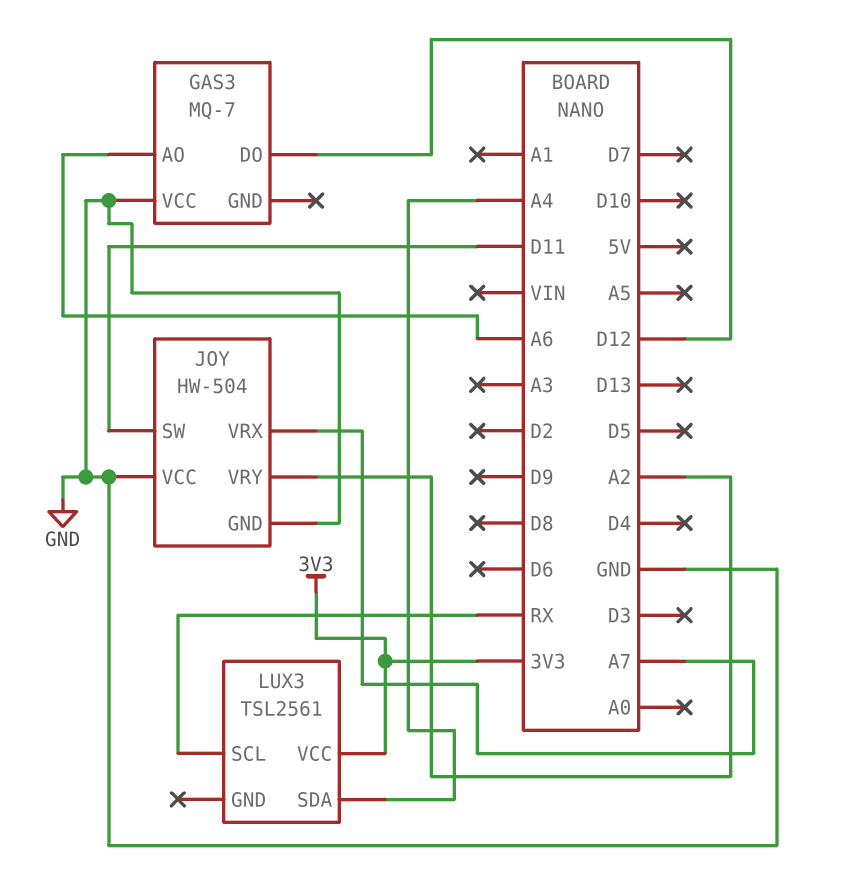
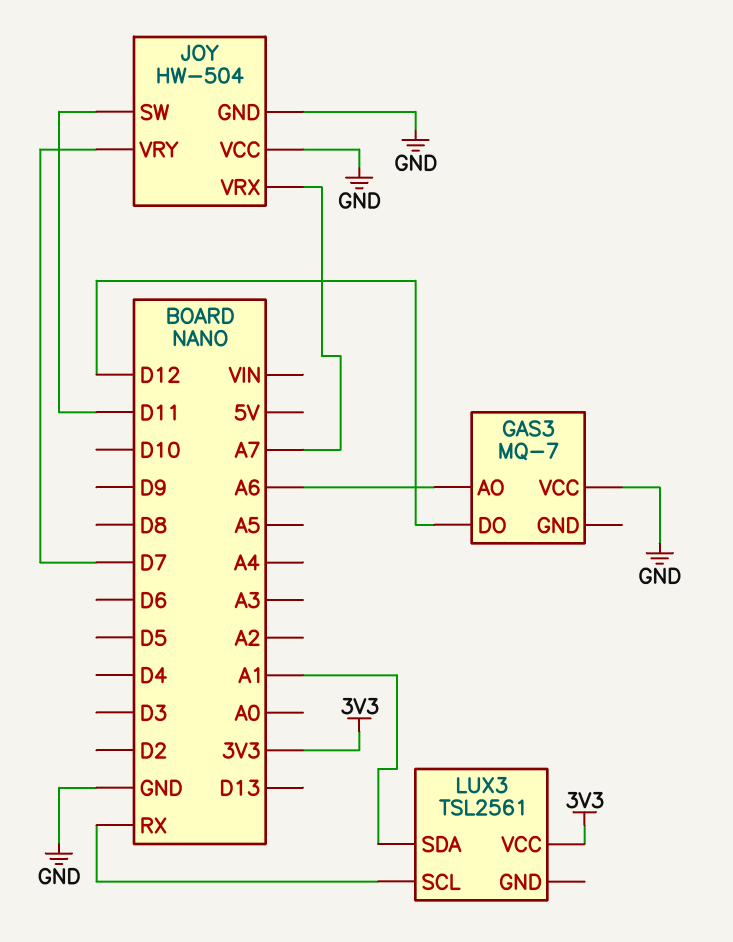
JOY pin VRY: A2 -> D7
LUX3 pin SDA: A4 -> A1

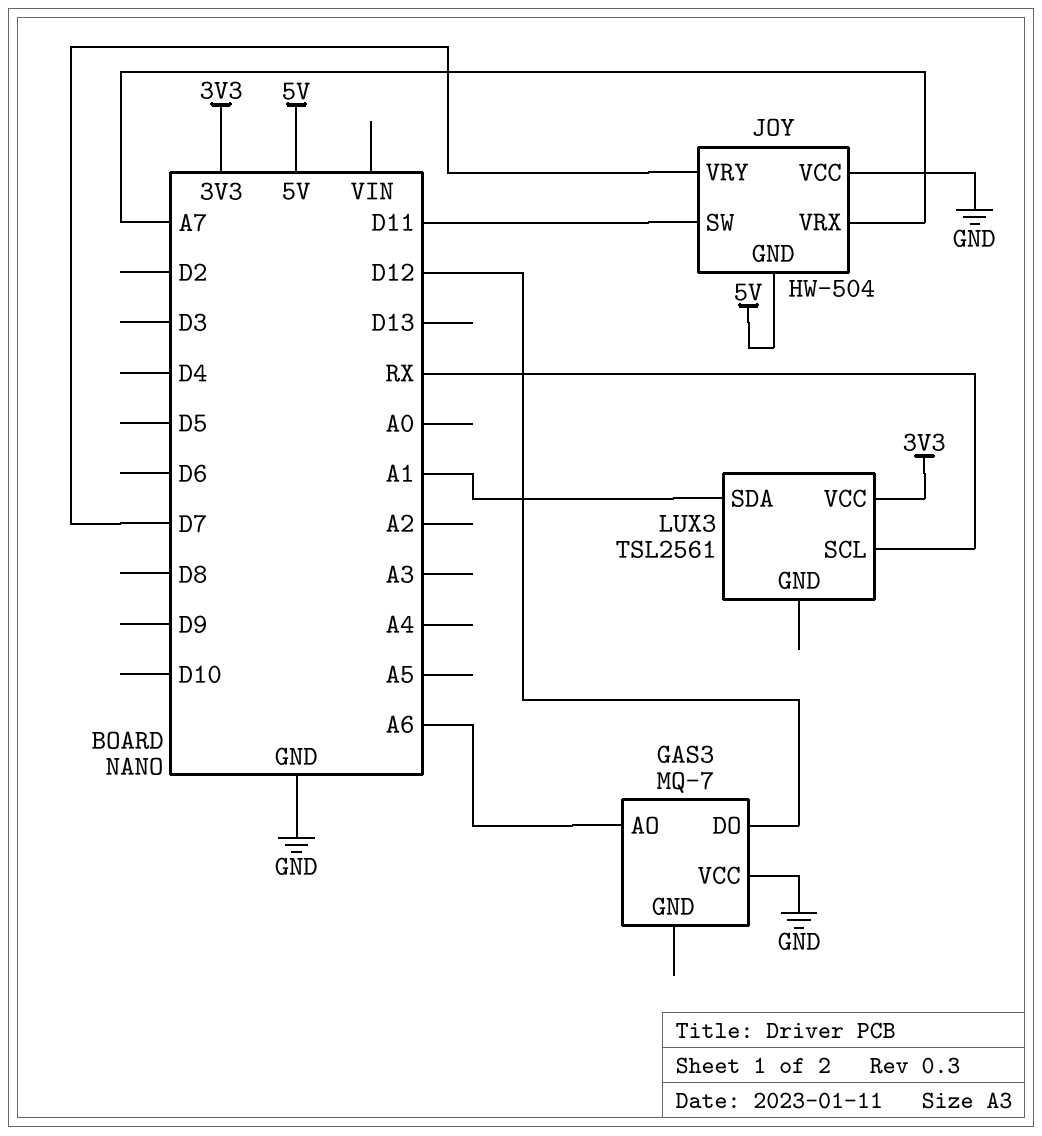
JOY pin GND: GND -> 5V

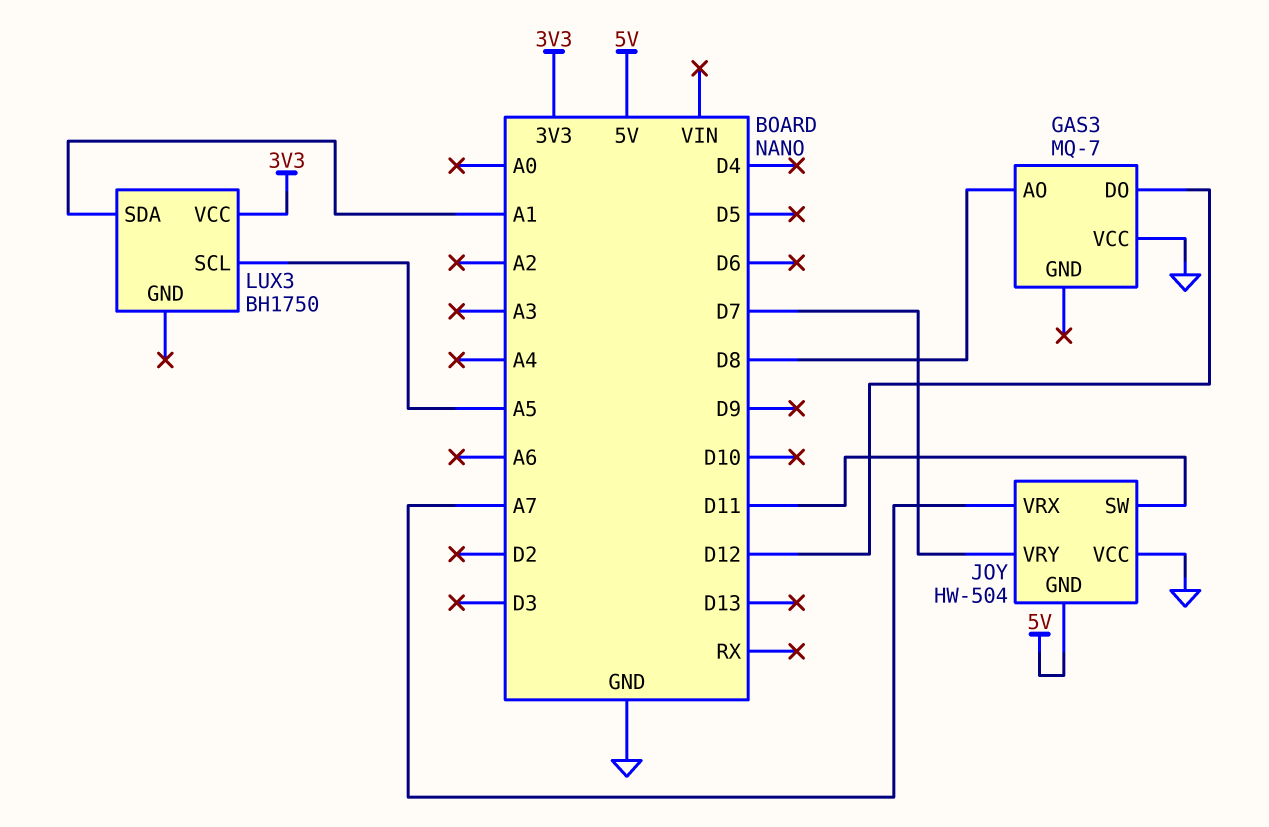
GAS3 pin AO: A6 -> D8
LUX3: TSL2561 -> BH1750
LUX3 pin SCL: RX -> A5

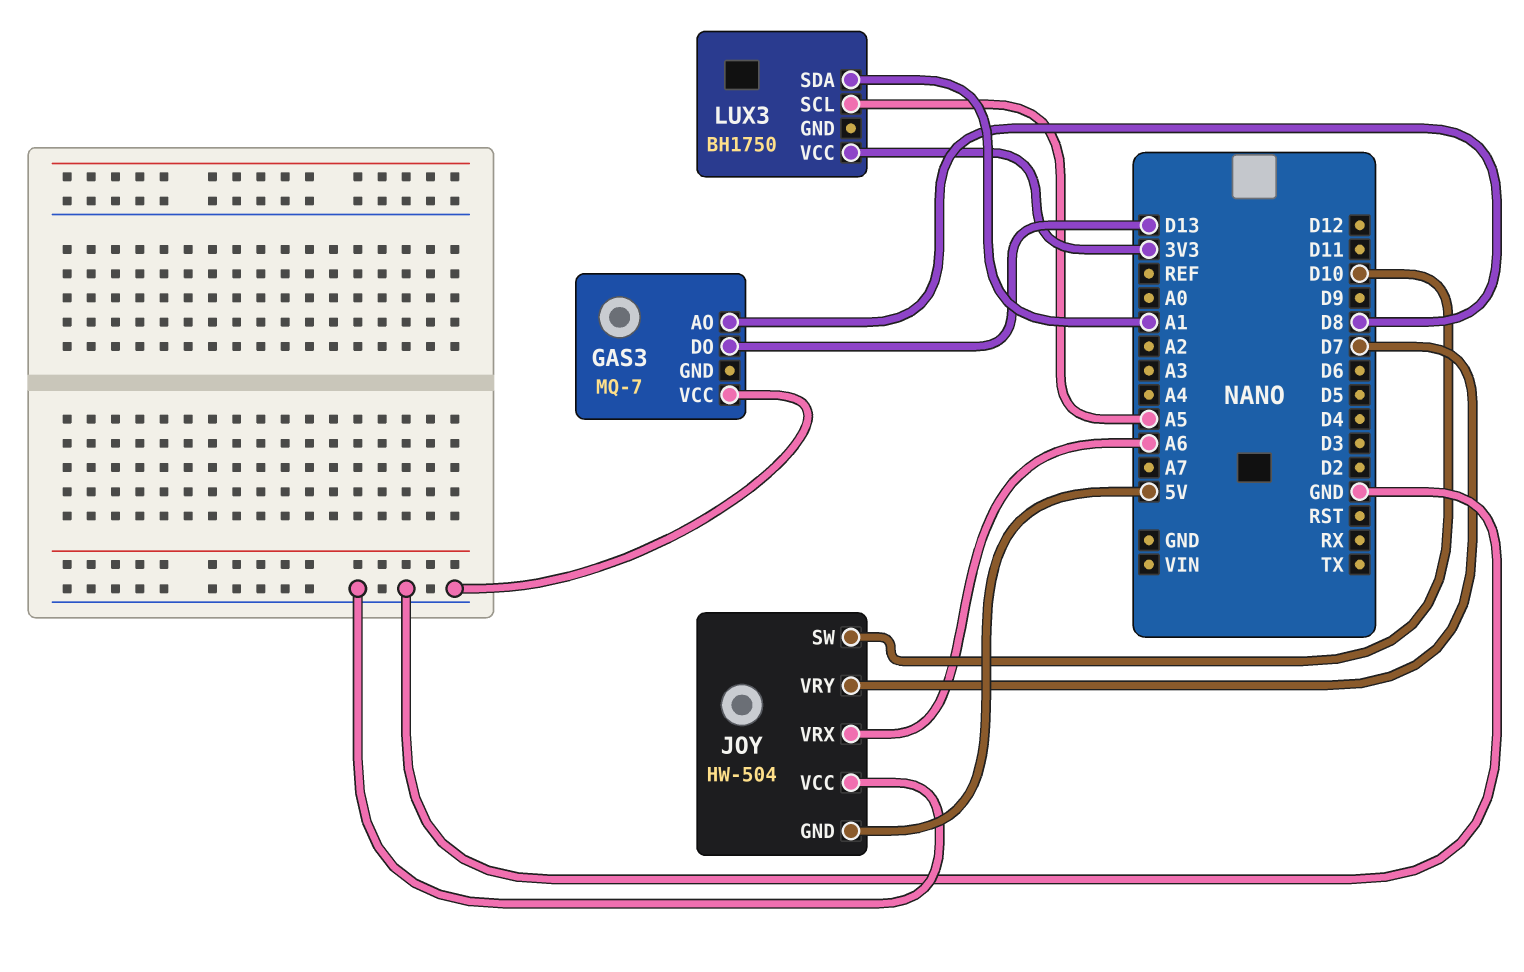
GAS3 pin DO: D12 -> D13
JOY pin SW: D11 -> D10
JOY pin VRX: A7 -> A6

